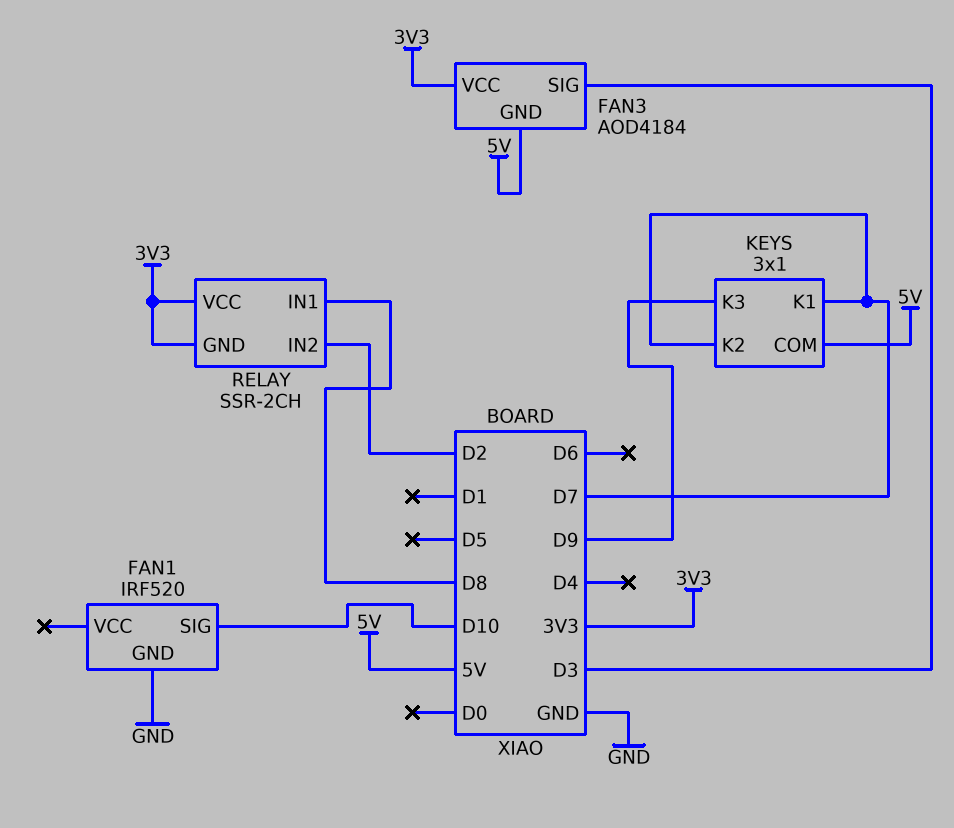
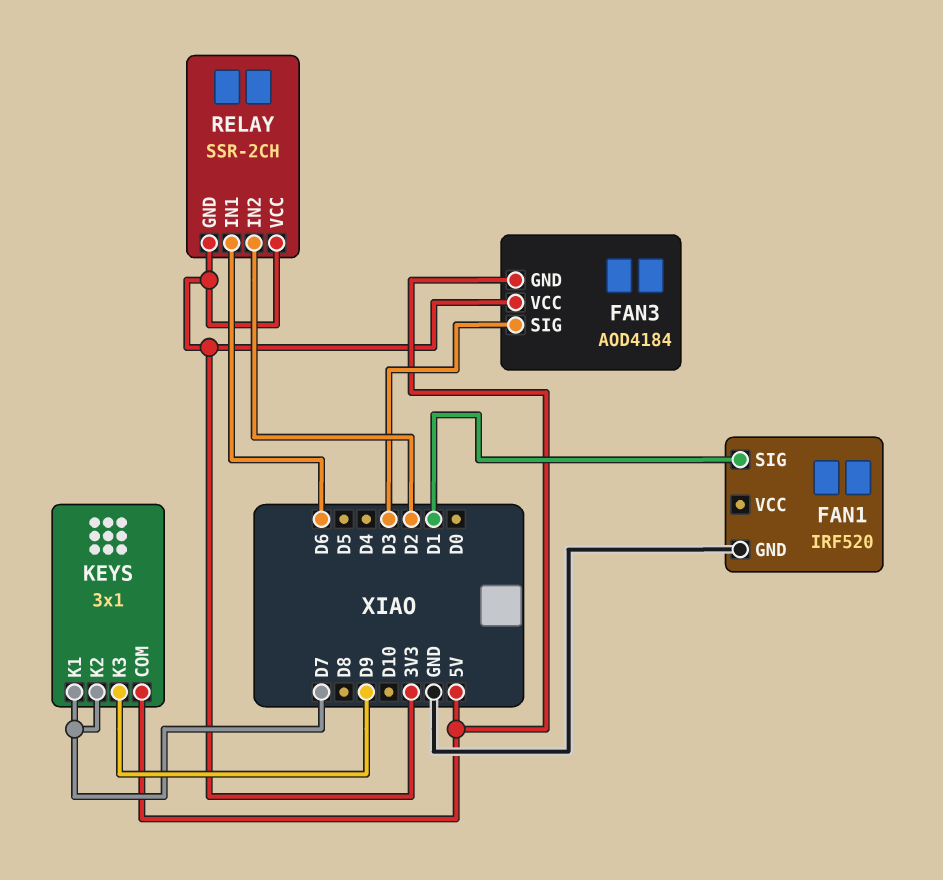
FAN1 pin SIG: D10 -> D1
RELAY pin IN1: D8 -> D6

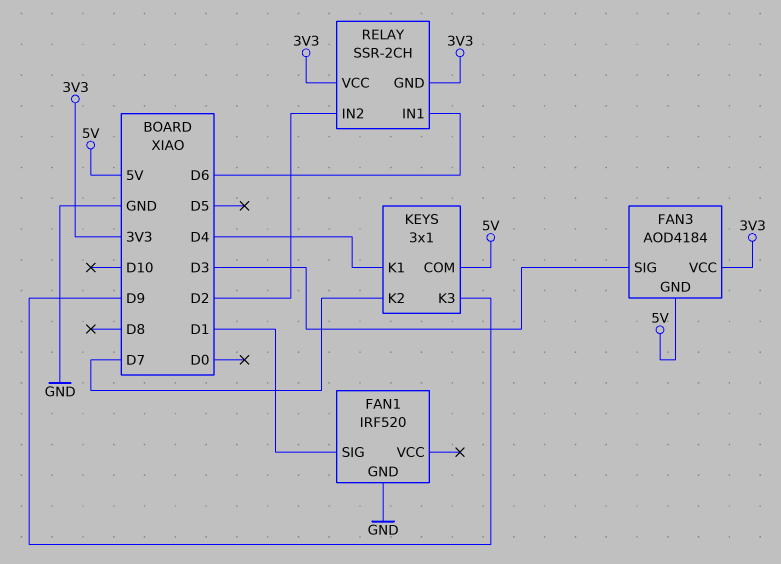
KEYS pin K1: D7 -> D4

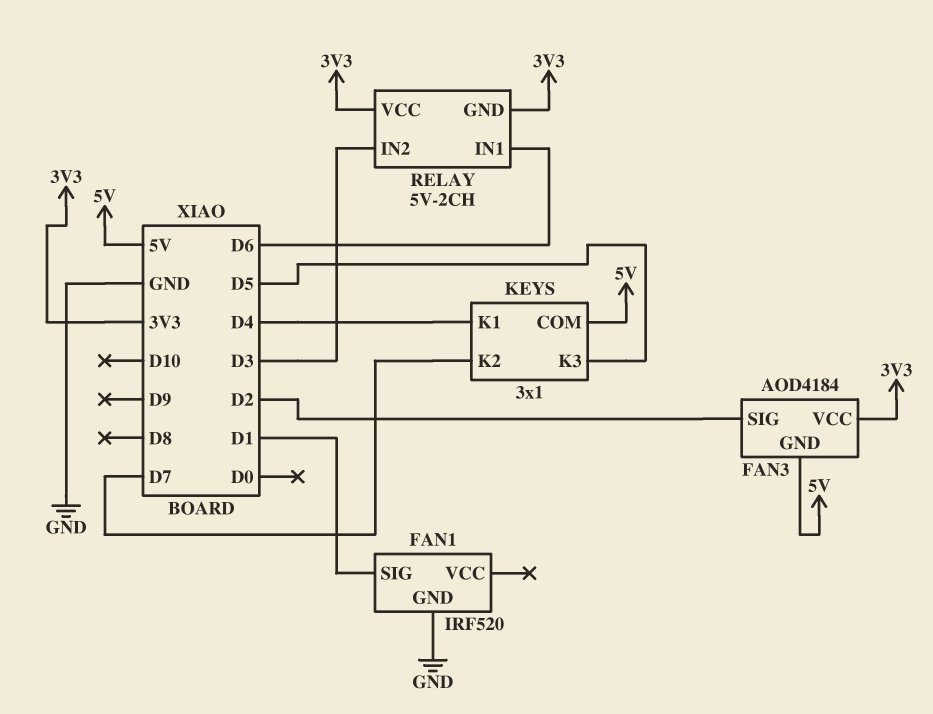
FAN3 pin SIG: D3 -> D2
KEYS pin K3: D9 -> D5
RELAY: SSR-2CH -> 5V-2CH
RELAY pin IN2: D2 -> D3

